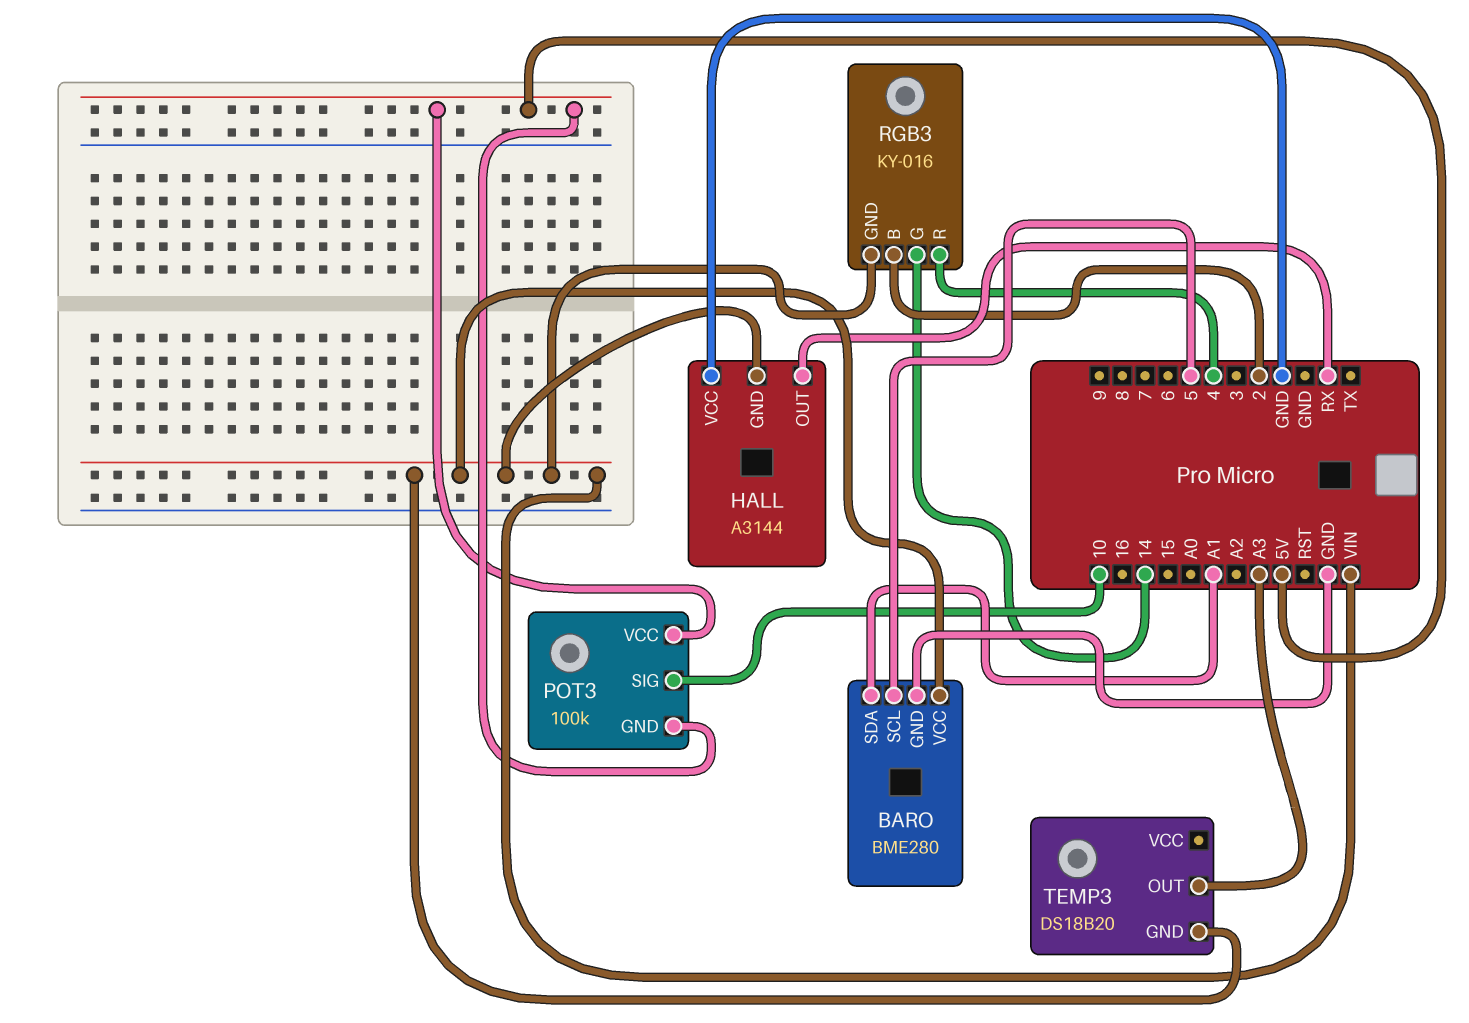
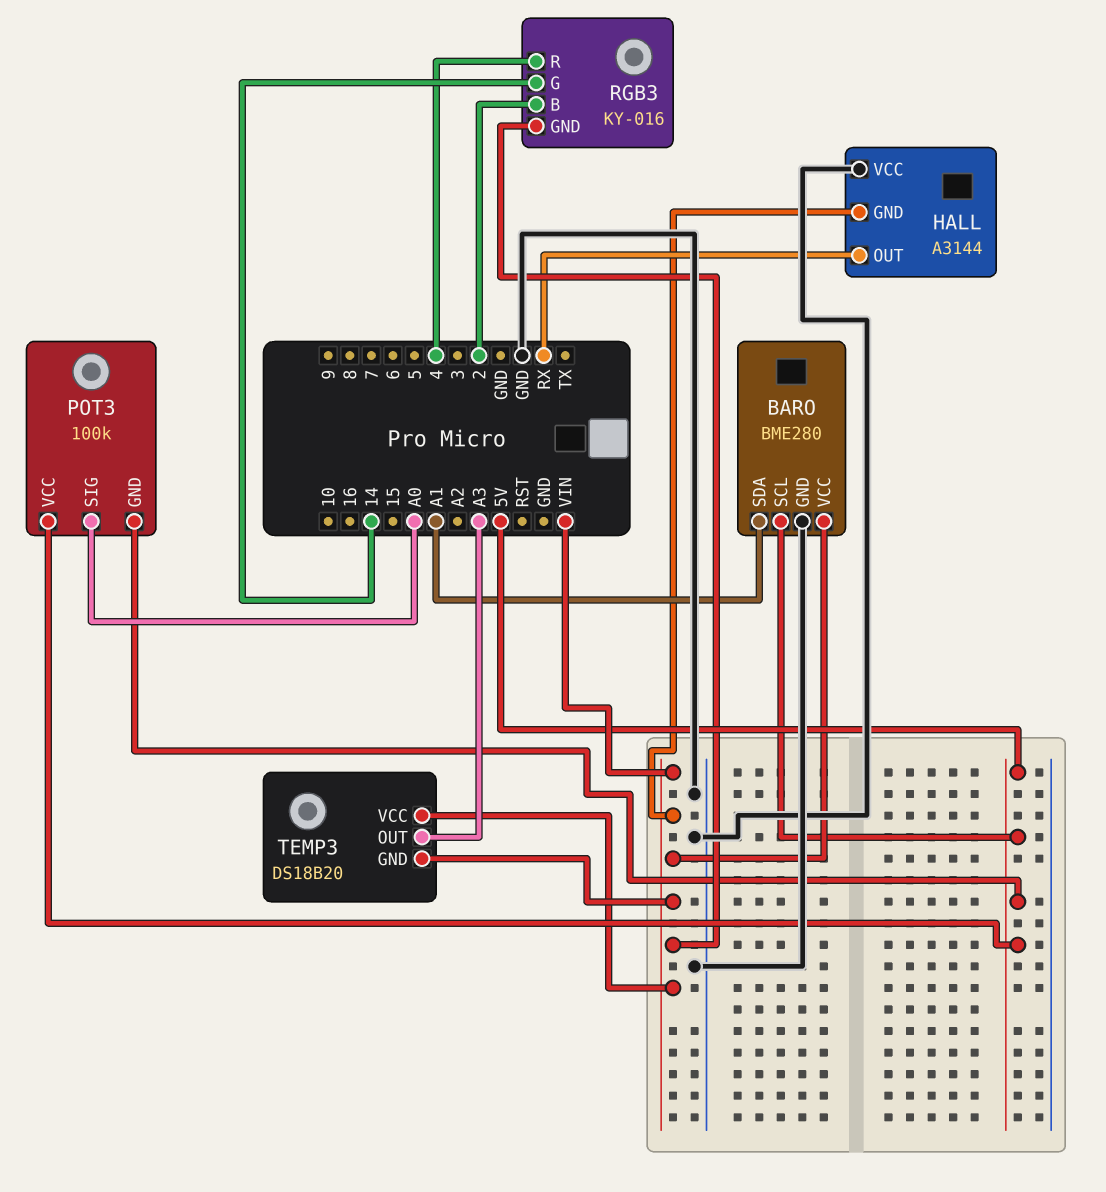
BARO pin SCL: 5 -> 5V
POT3 pin SIG: 10 -> A0
TEMP3 pin VCC: none -> VIN

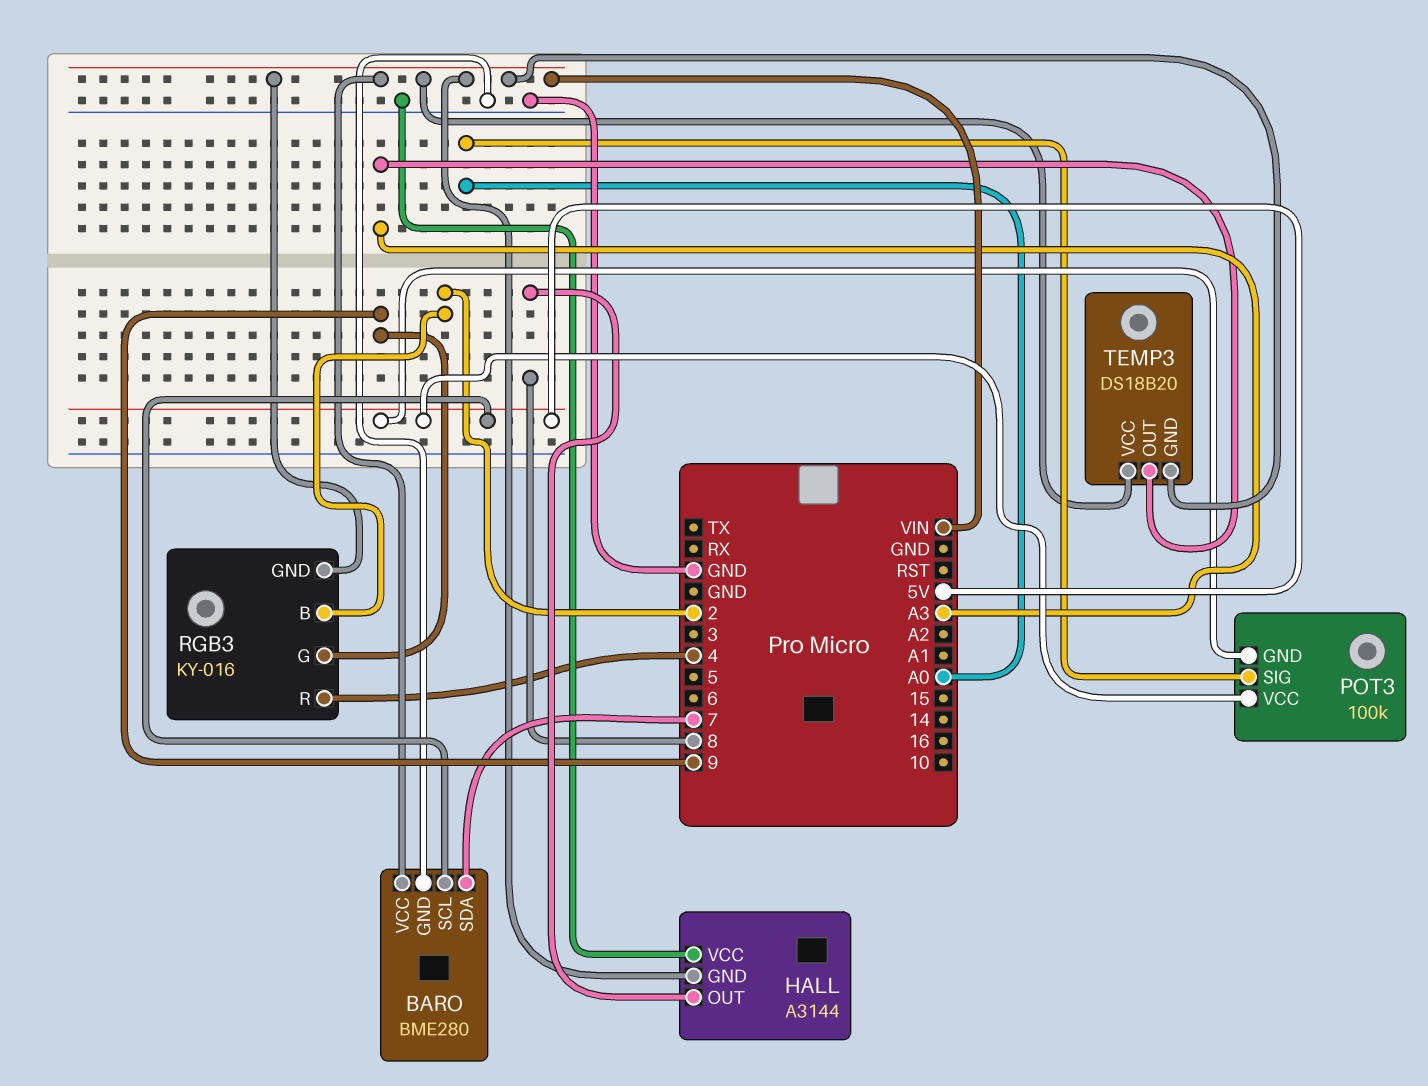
BARO pin SDA: A1 -> 7
HALL pin OUT: RX -> 8
RGB3 pin G: 14 -> 9

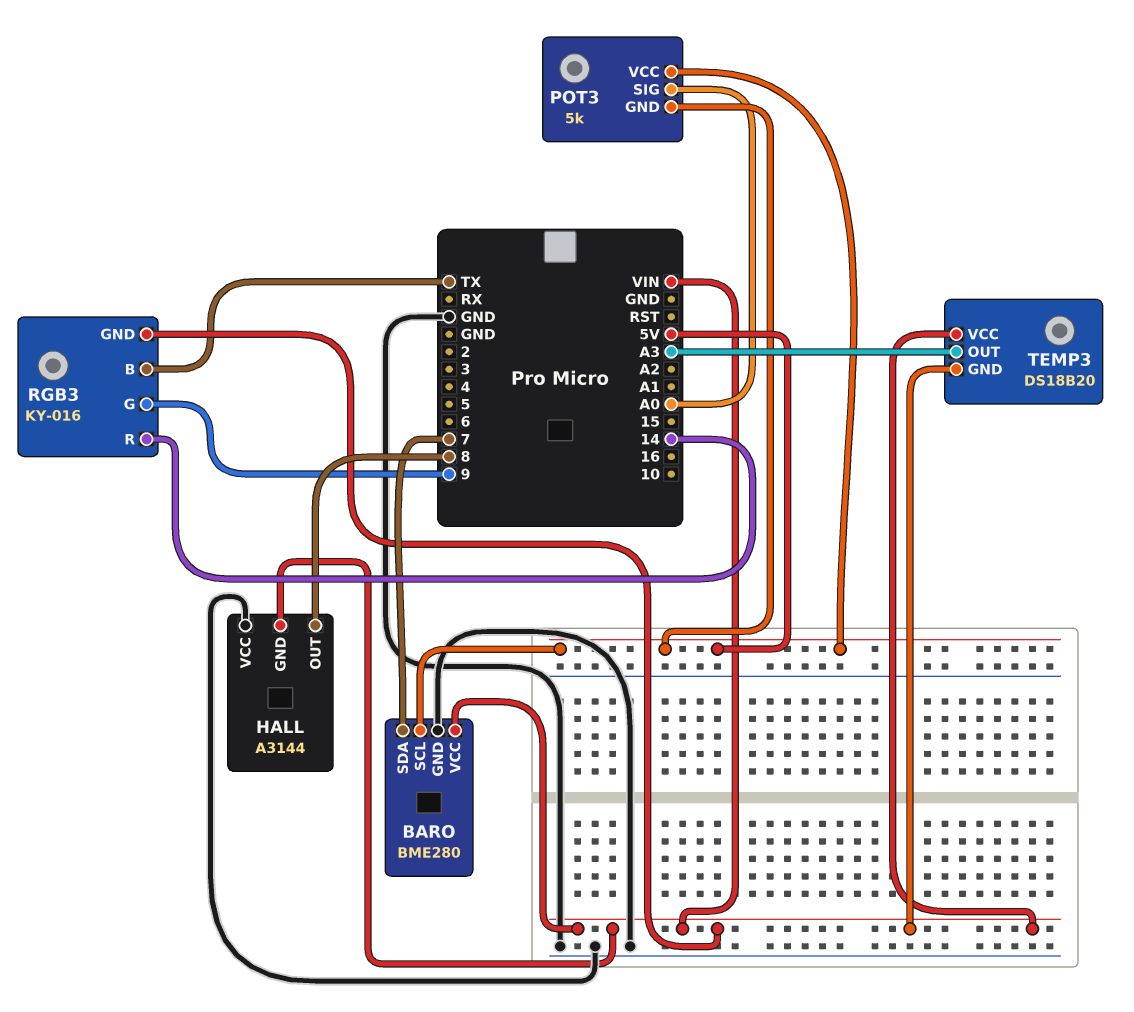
POT3: 100k -> 5k
RGB3 pin B: 2 -> TX
RGB3 pin R: 4 -> 14

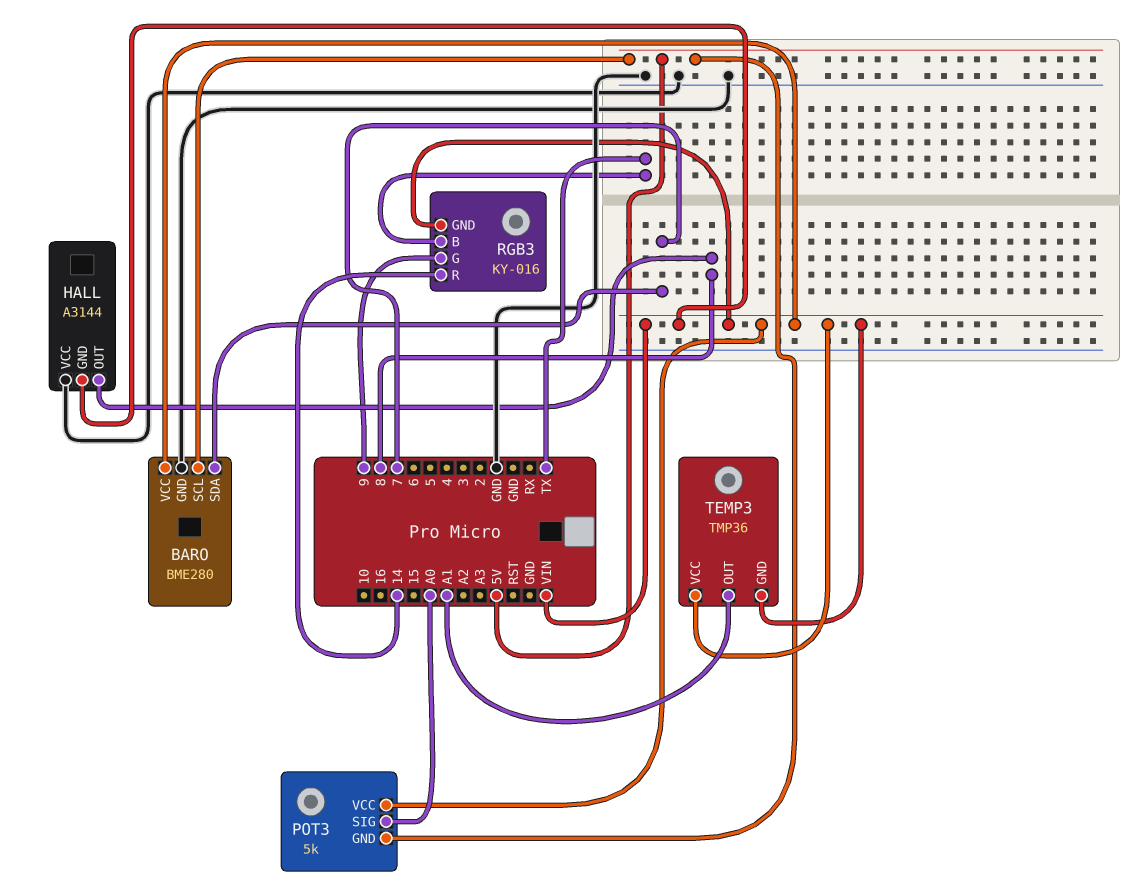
POT3 pin VCC: 5V -> VIN
TEMP3: DS18B20 -> TMP36
TEMP3 pin OUT: A3 -> A1

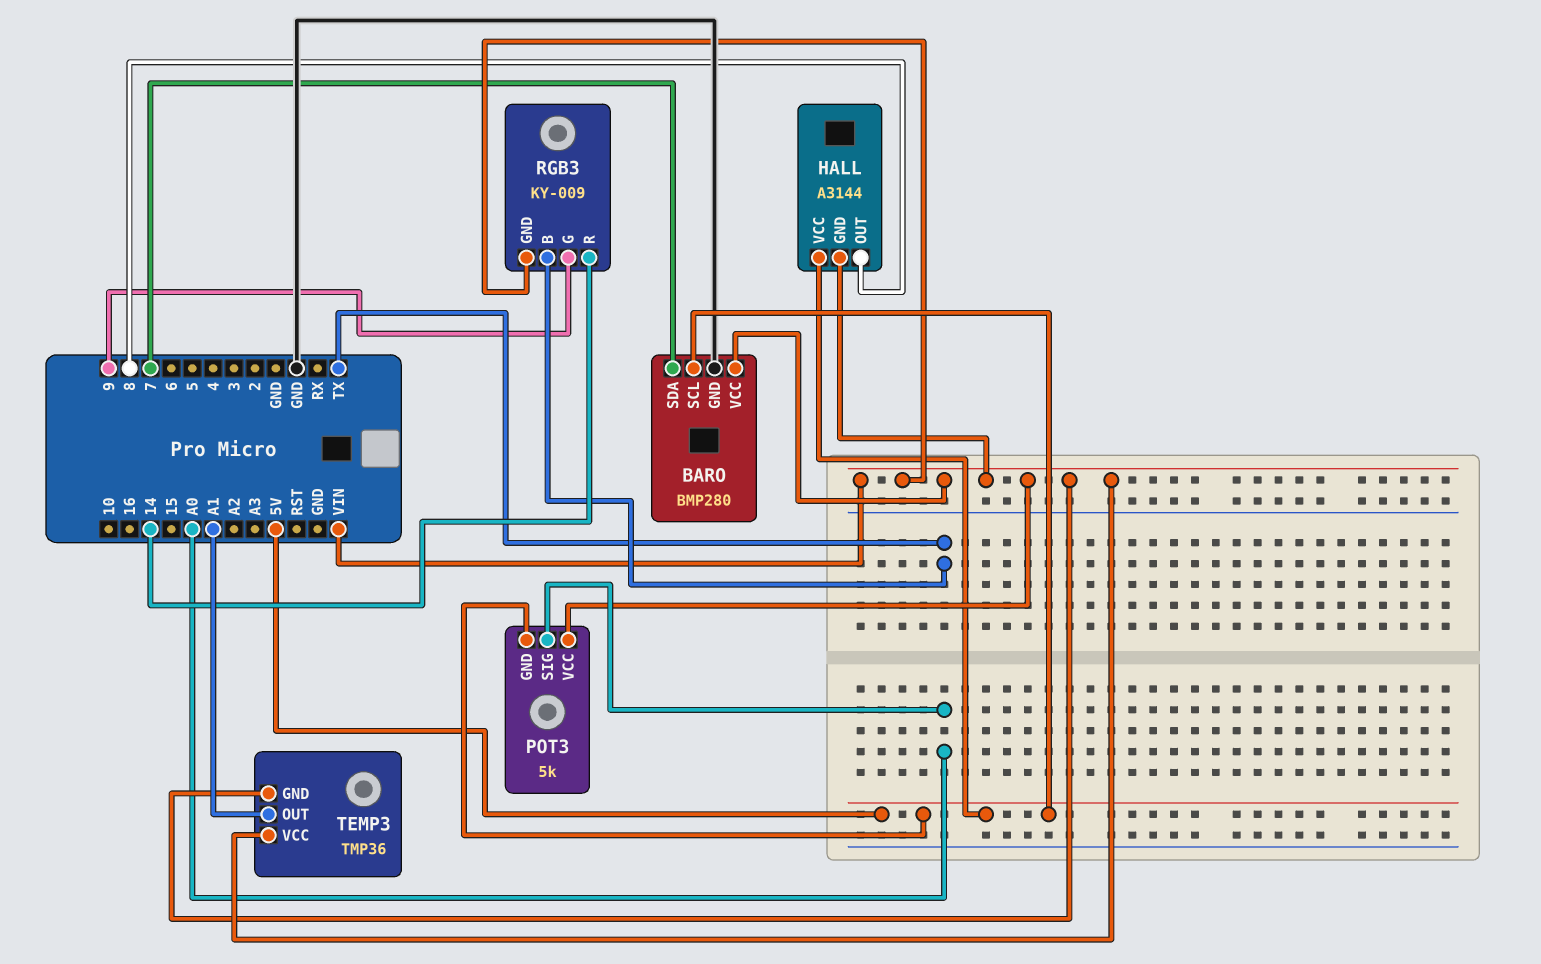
BARO: BME280 -> BMP280
HALL pin VCC: GND -> 5V
RGB3: KY-016 -> KY-009

